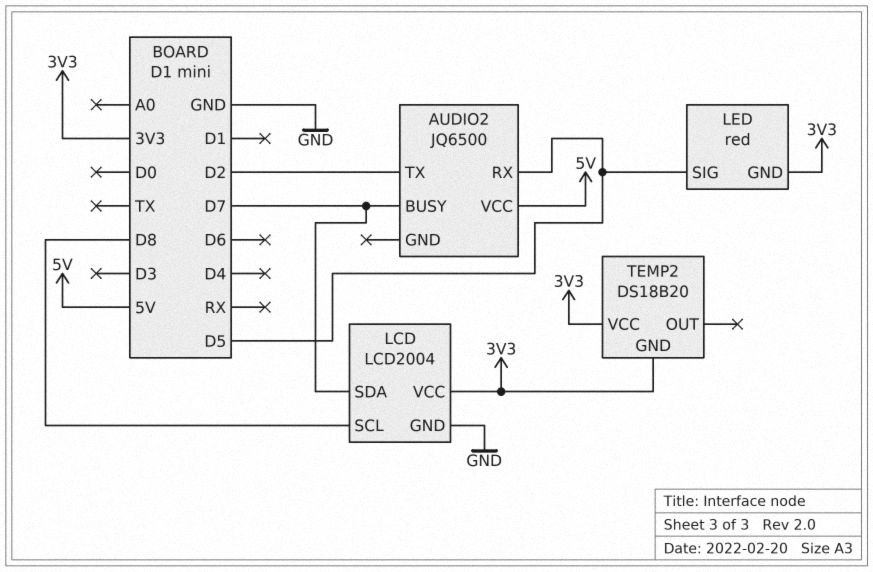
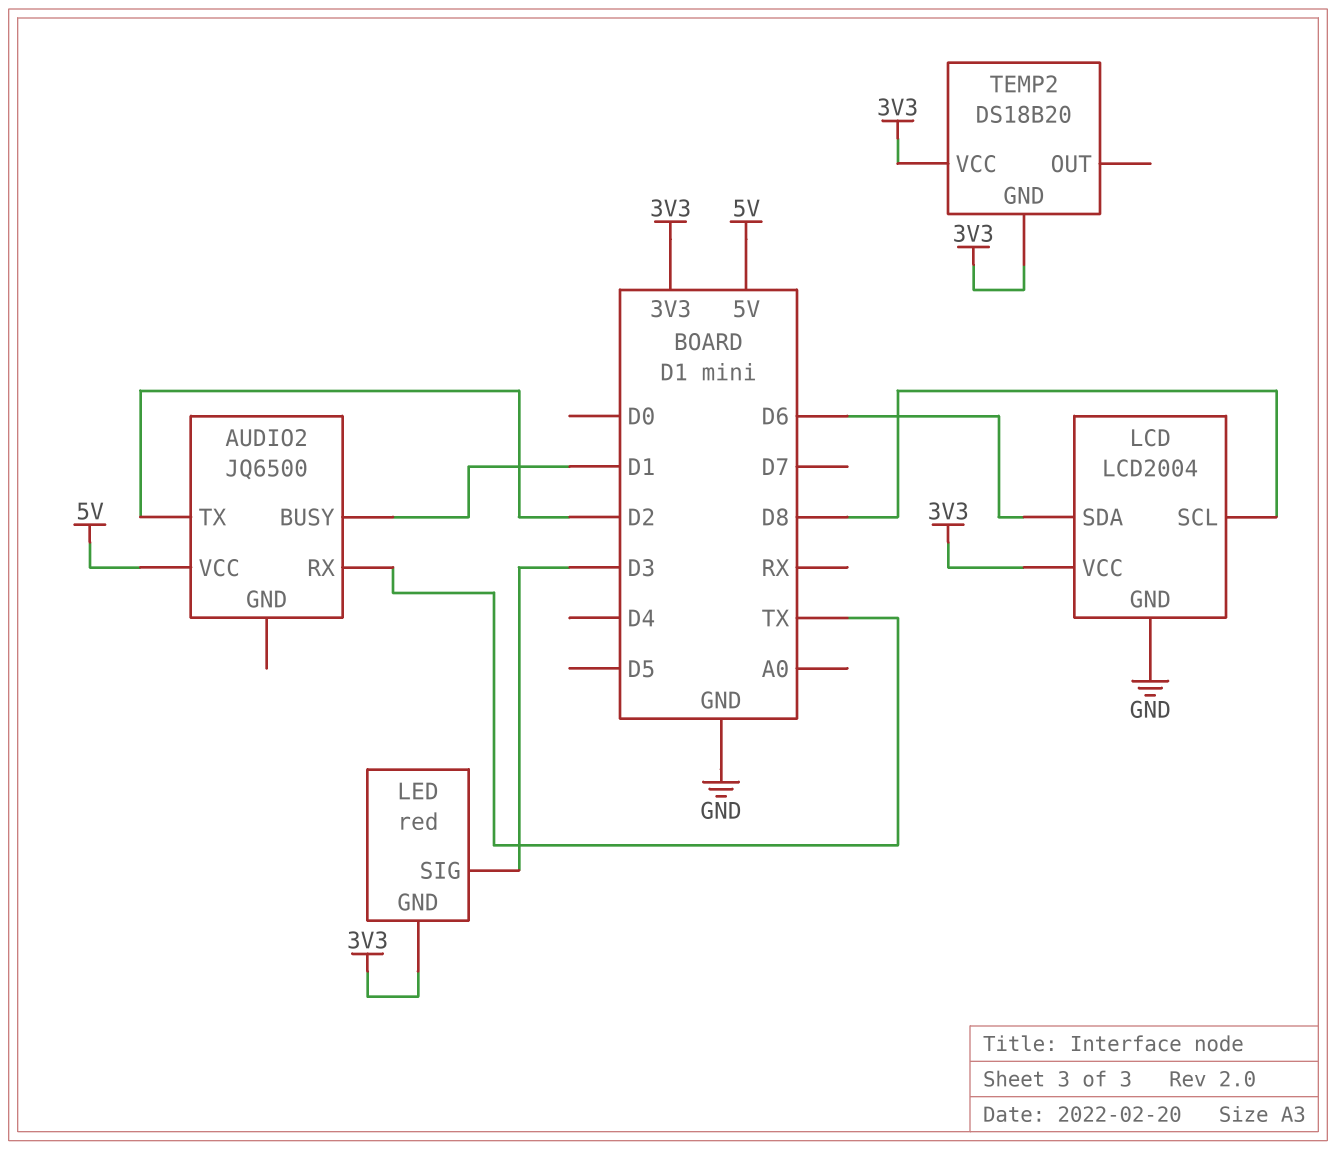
AUDIO2 pin BUSY: D7 -> D1
AUDIO2 pin RX: D5 -> TX
LCD pin SDA: D7 -> D6
LED pin SIG: D5 -> D3

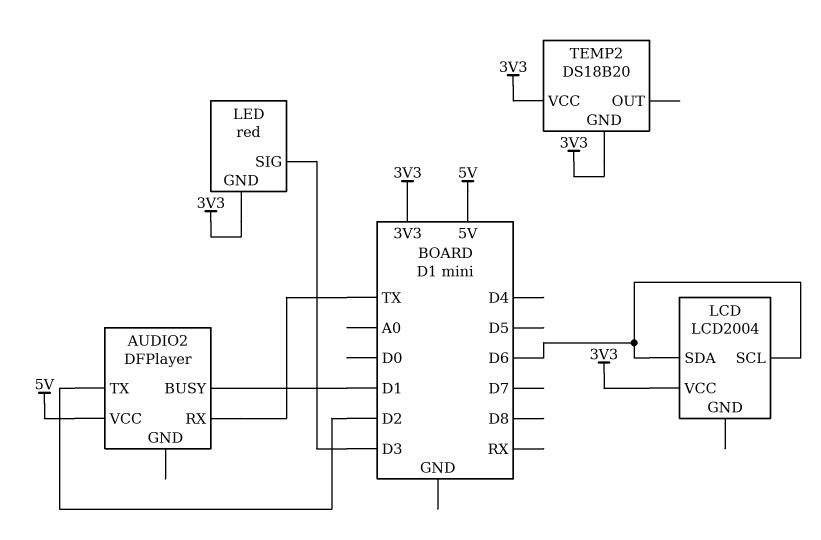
AUDIO2: JQ6500 -> DFPlayer
LCD pin GND: GND -> none
LCD pin SCL: D8 -> D6

